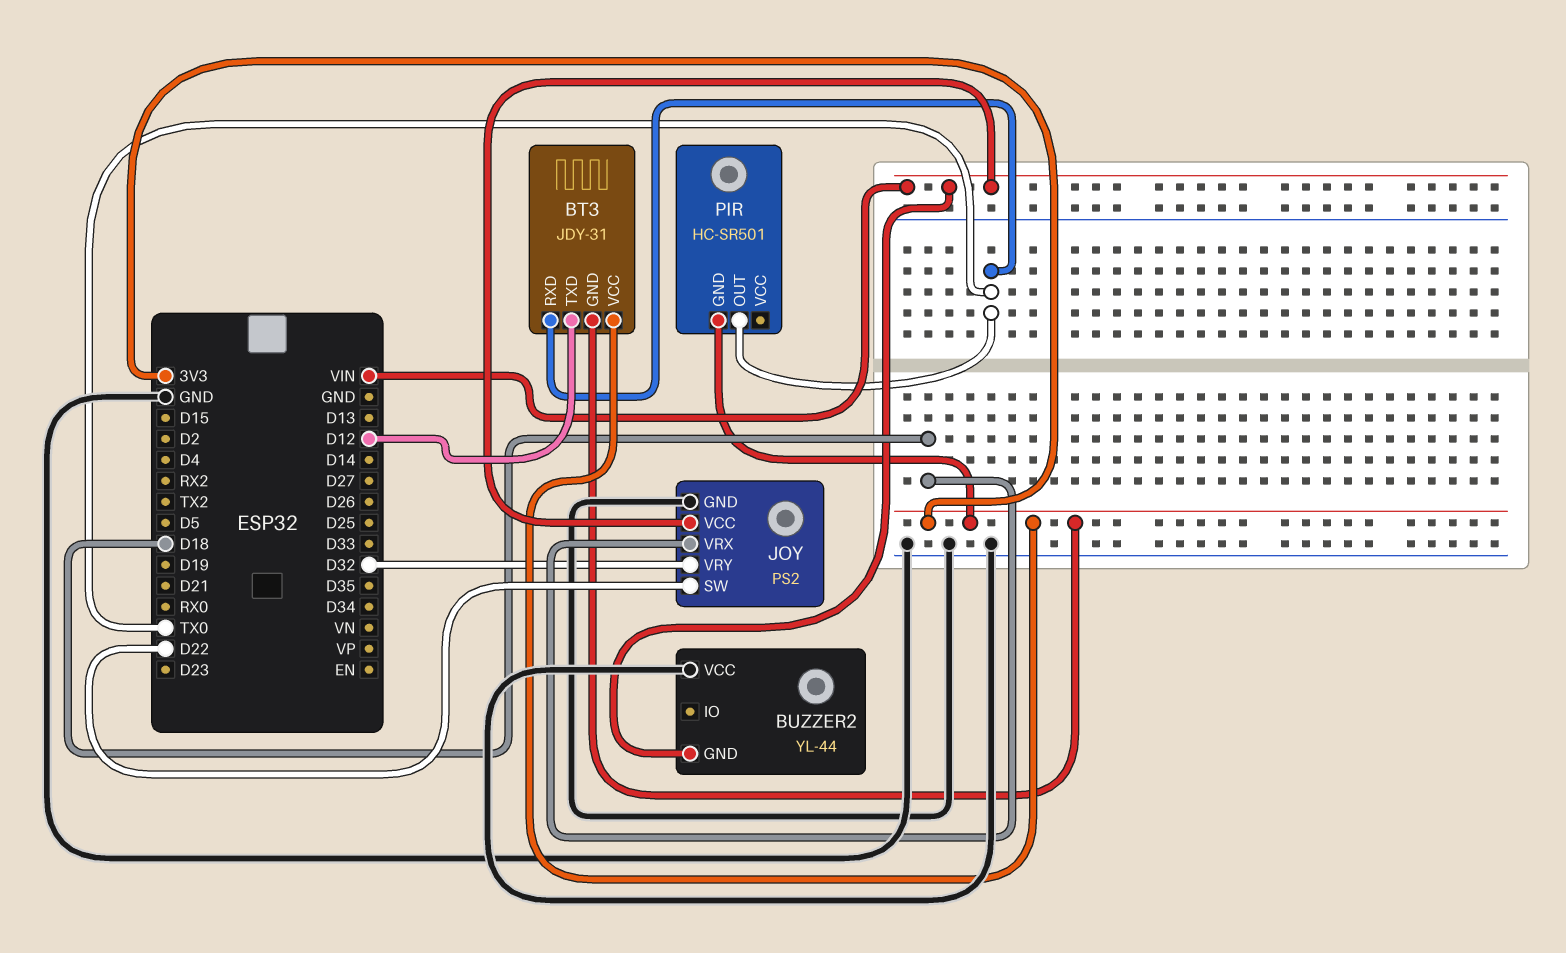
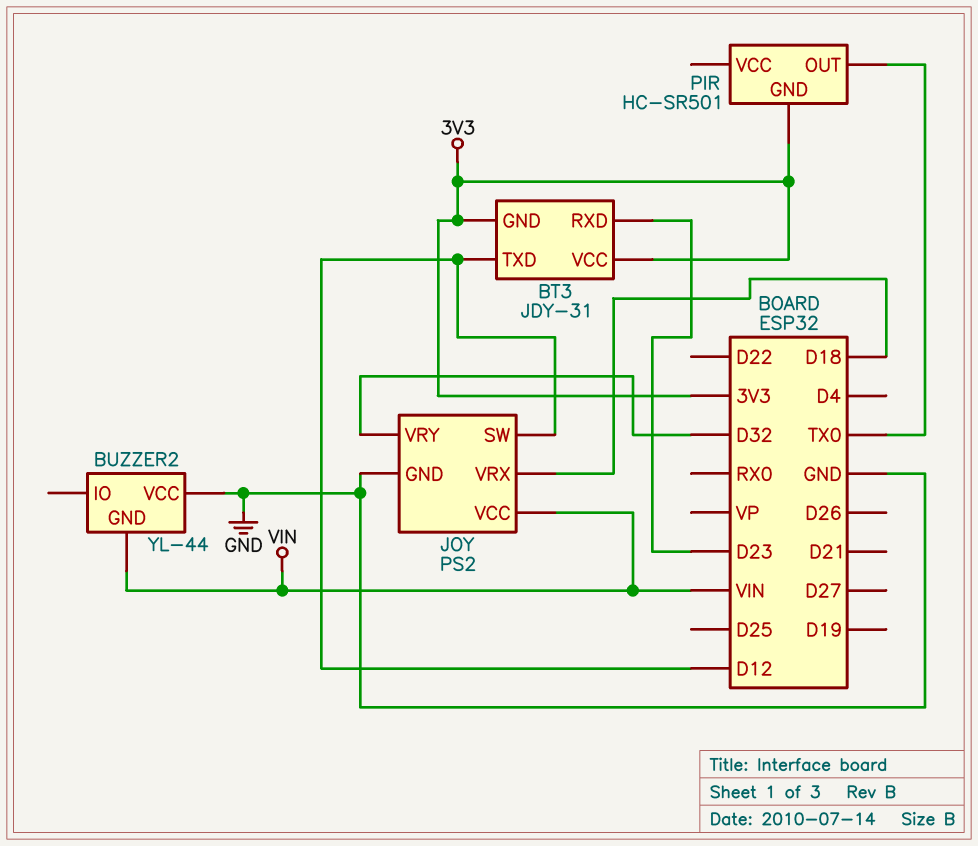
BT3 pin RXD: TX0 -> D23
JOY pin SW: D22 -> D12

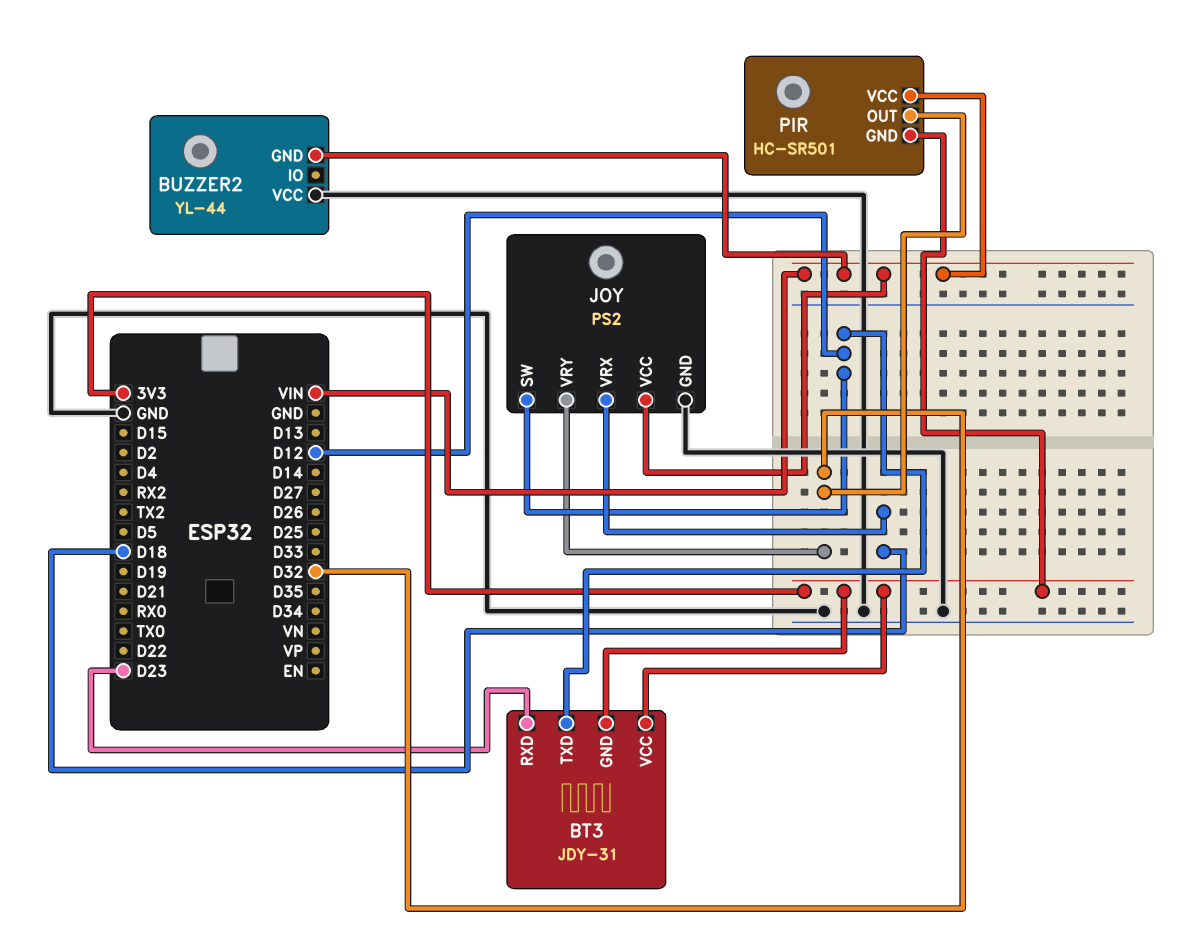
PIR pin OUT: TX0 -> D32
PIR pin VCC: none -> VIN

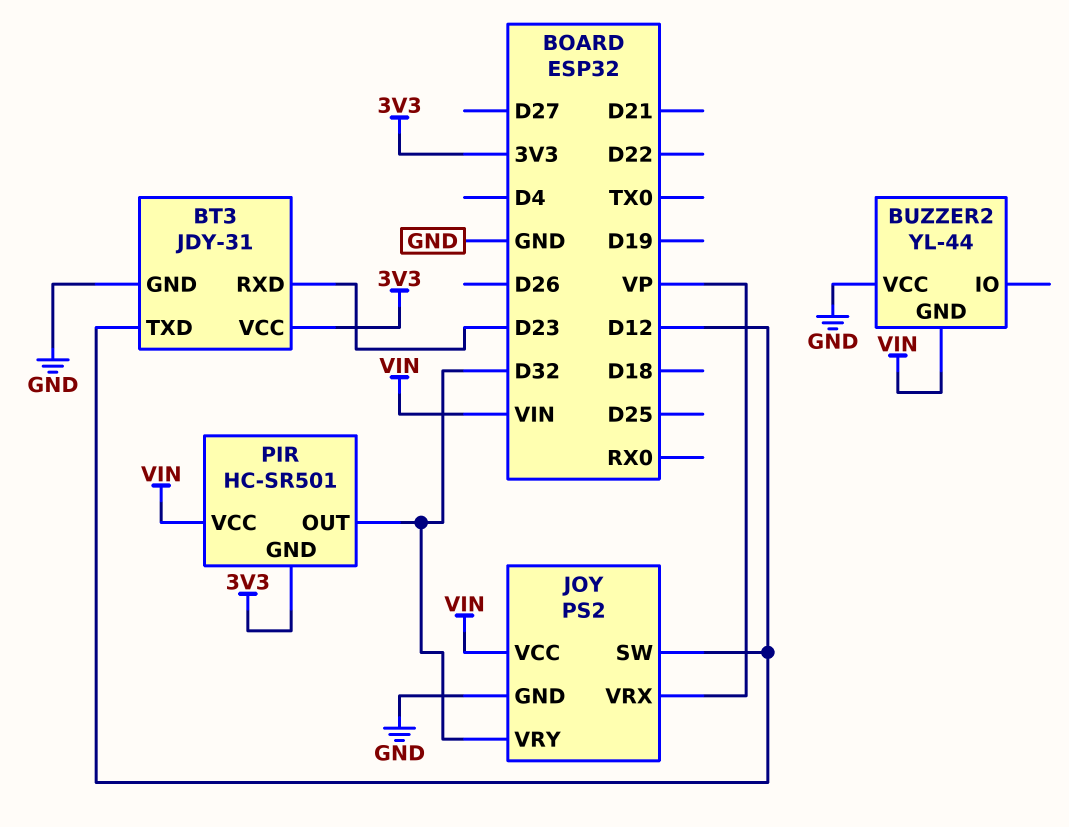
BT3 pin GND: 3V3 -> GND
JOY pin VRX: D18 -> VP

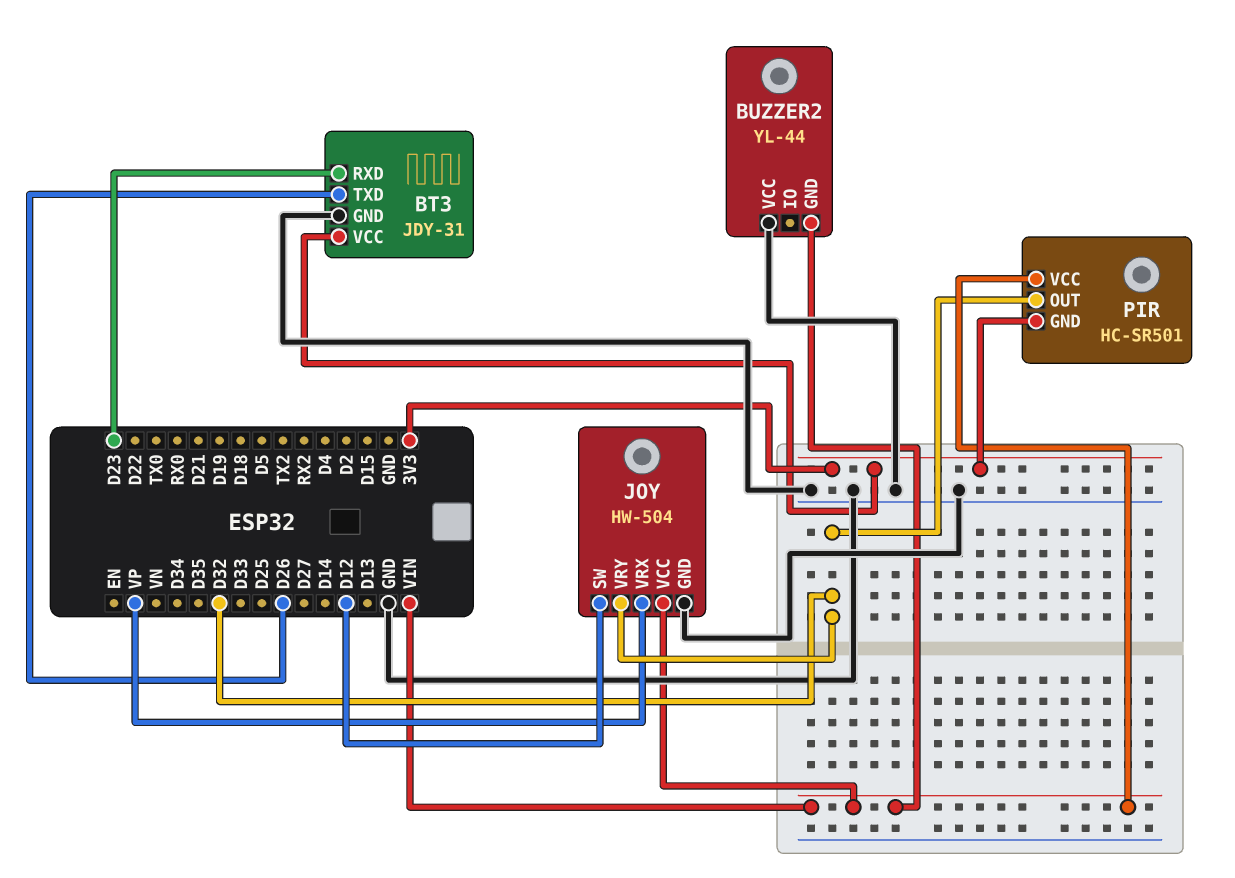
BT3 pin TXD: D12 -> D26
JOY: PS2 -> HW-504

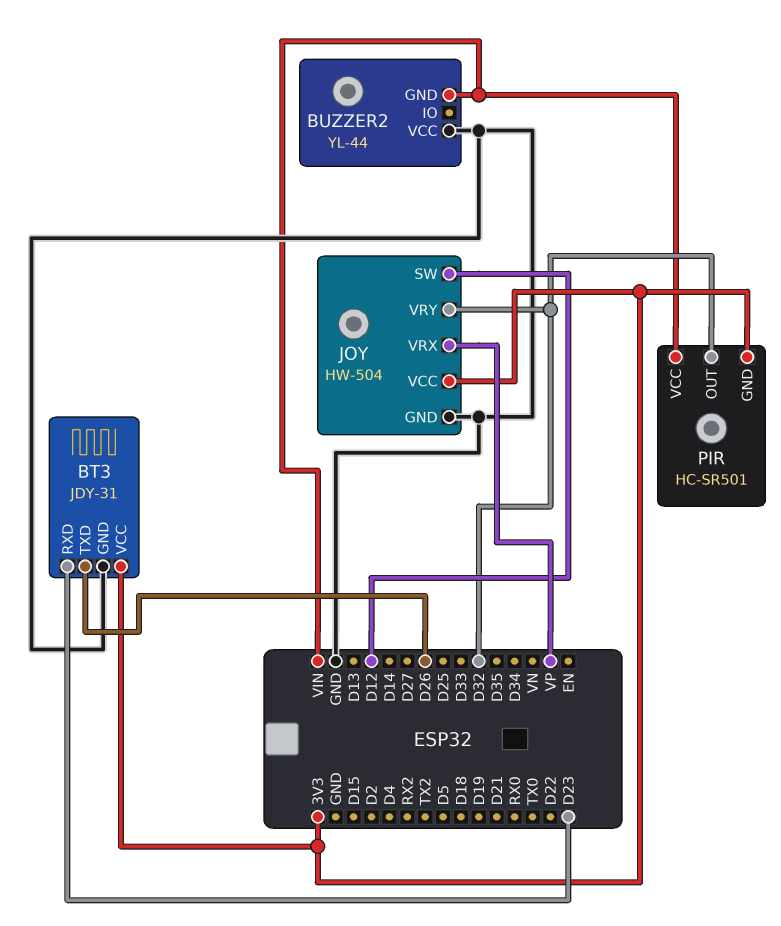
JOY pin VCC: VIN -> 3V3

